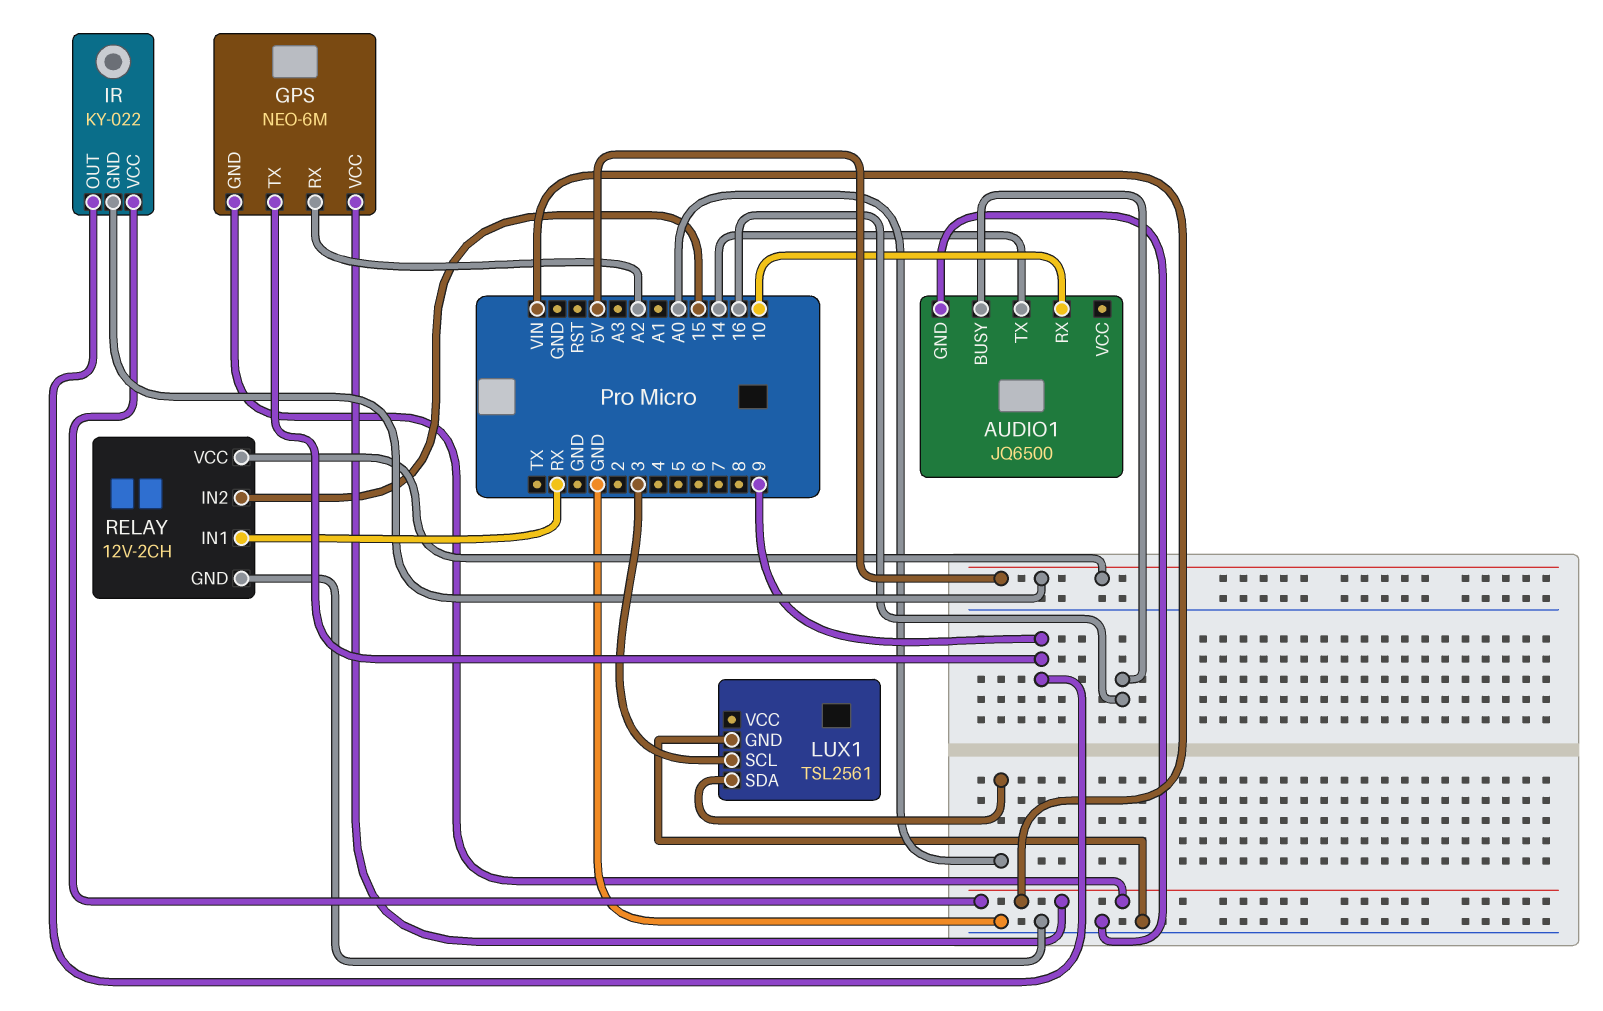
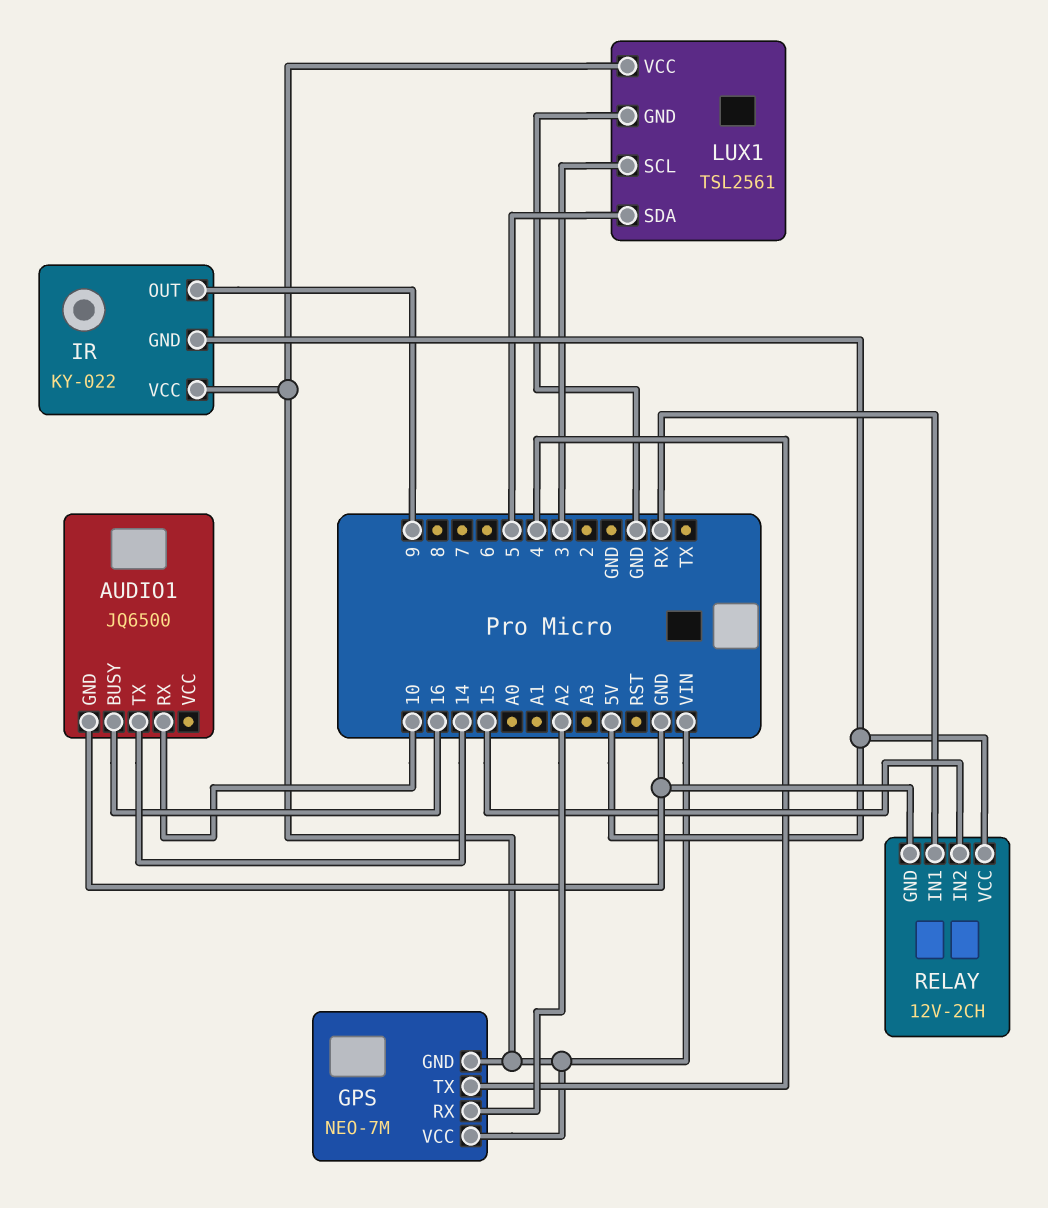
GPS: NEO-6M -> NEO-7M
GPS pin TX: 9 -> 4
LUX1 pin SDA: A0 -> 5
LUX1 pin VCC: none -> VIN

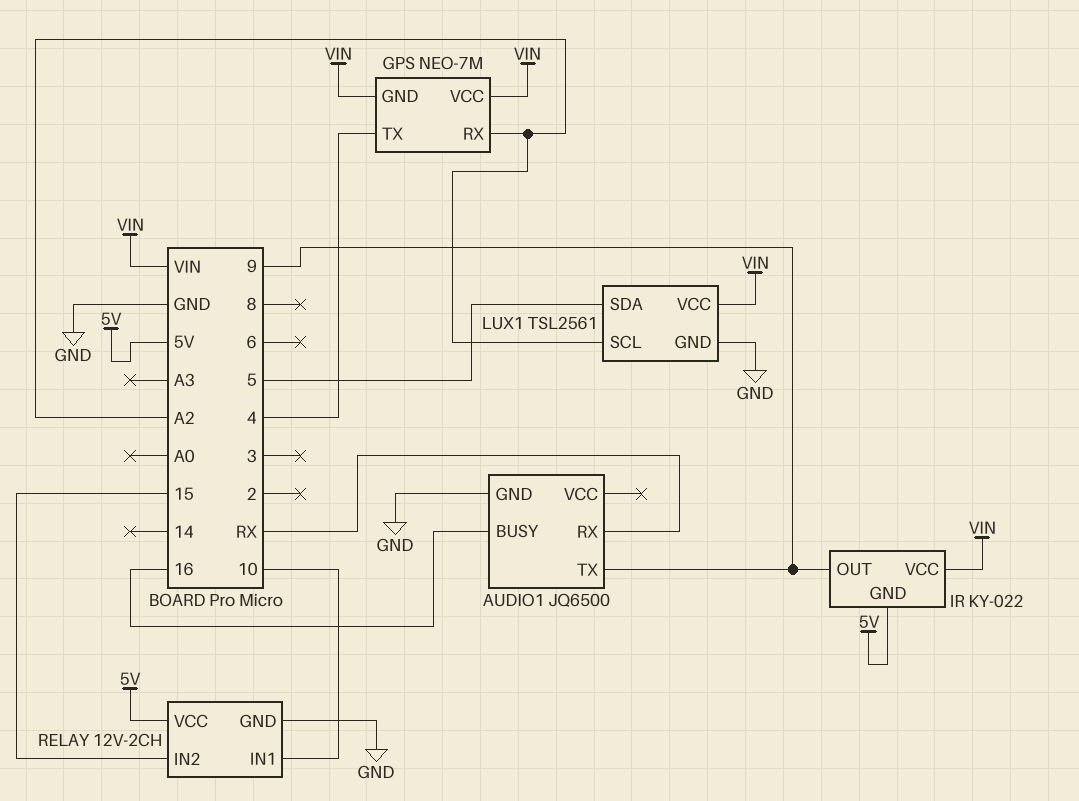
AUDIO1 pin RX: 10 -> RX
AUDIO1 pin TX: 14 -> 9
LUX1 pin SCL: 3 -> A2
RELAY pin IN1: RX -> 10

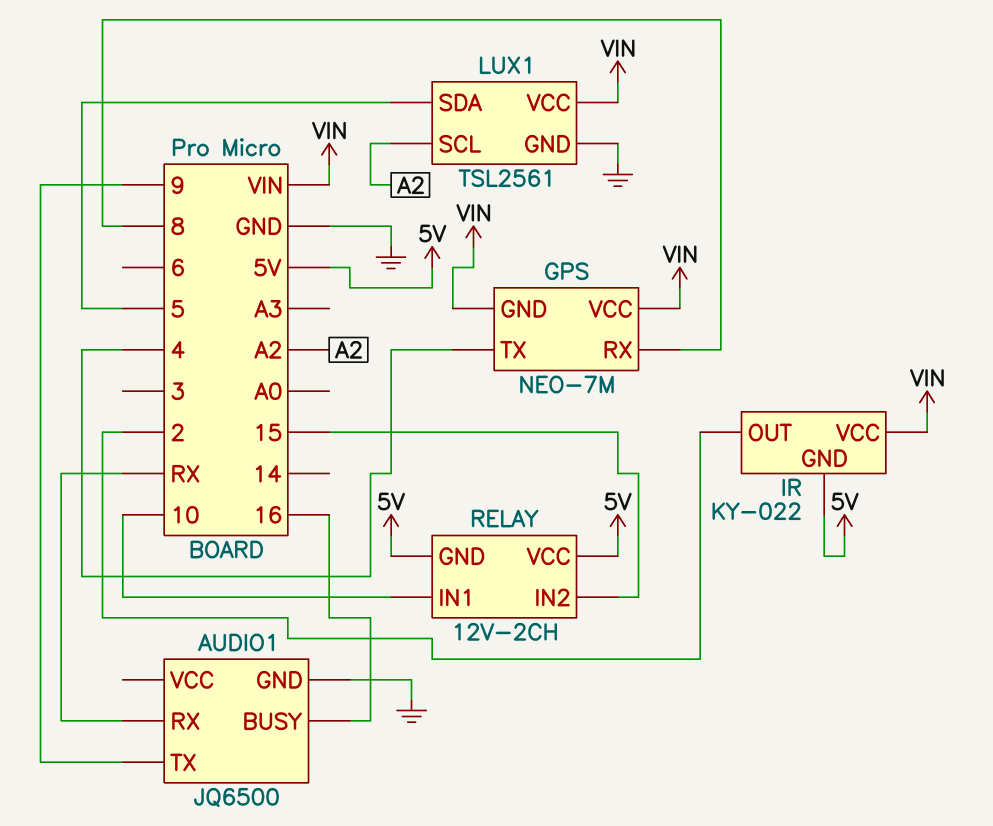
GPS pin RX: A2 -> 8
IR pin OUT: 9 -> 2
RELAY pin GND: GND -> 5V

